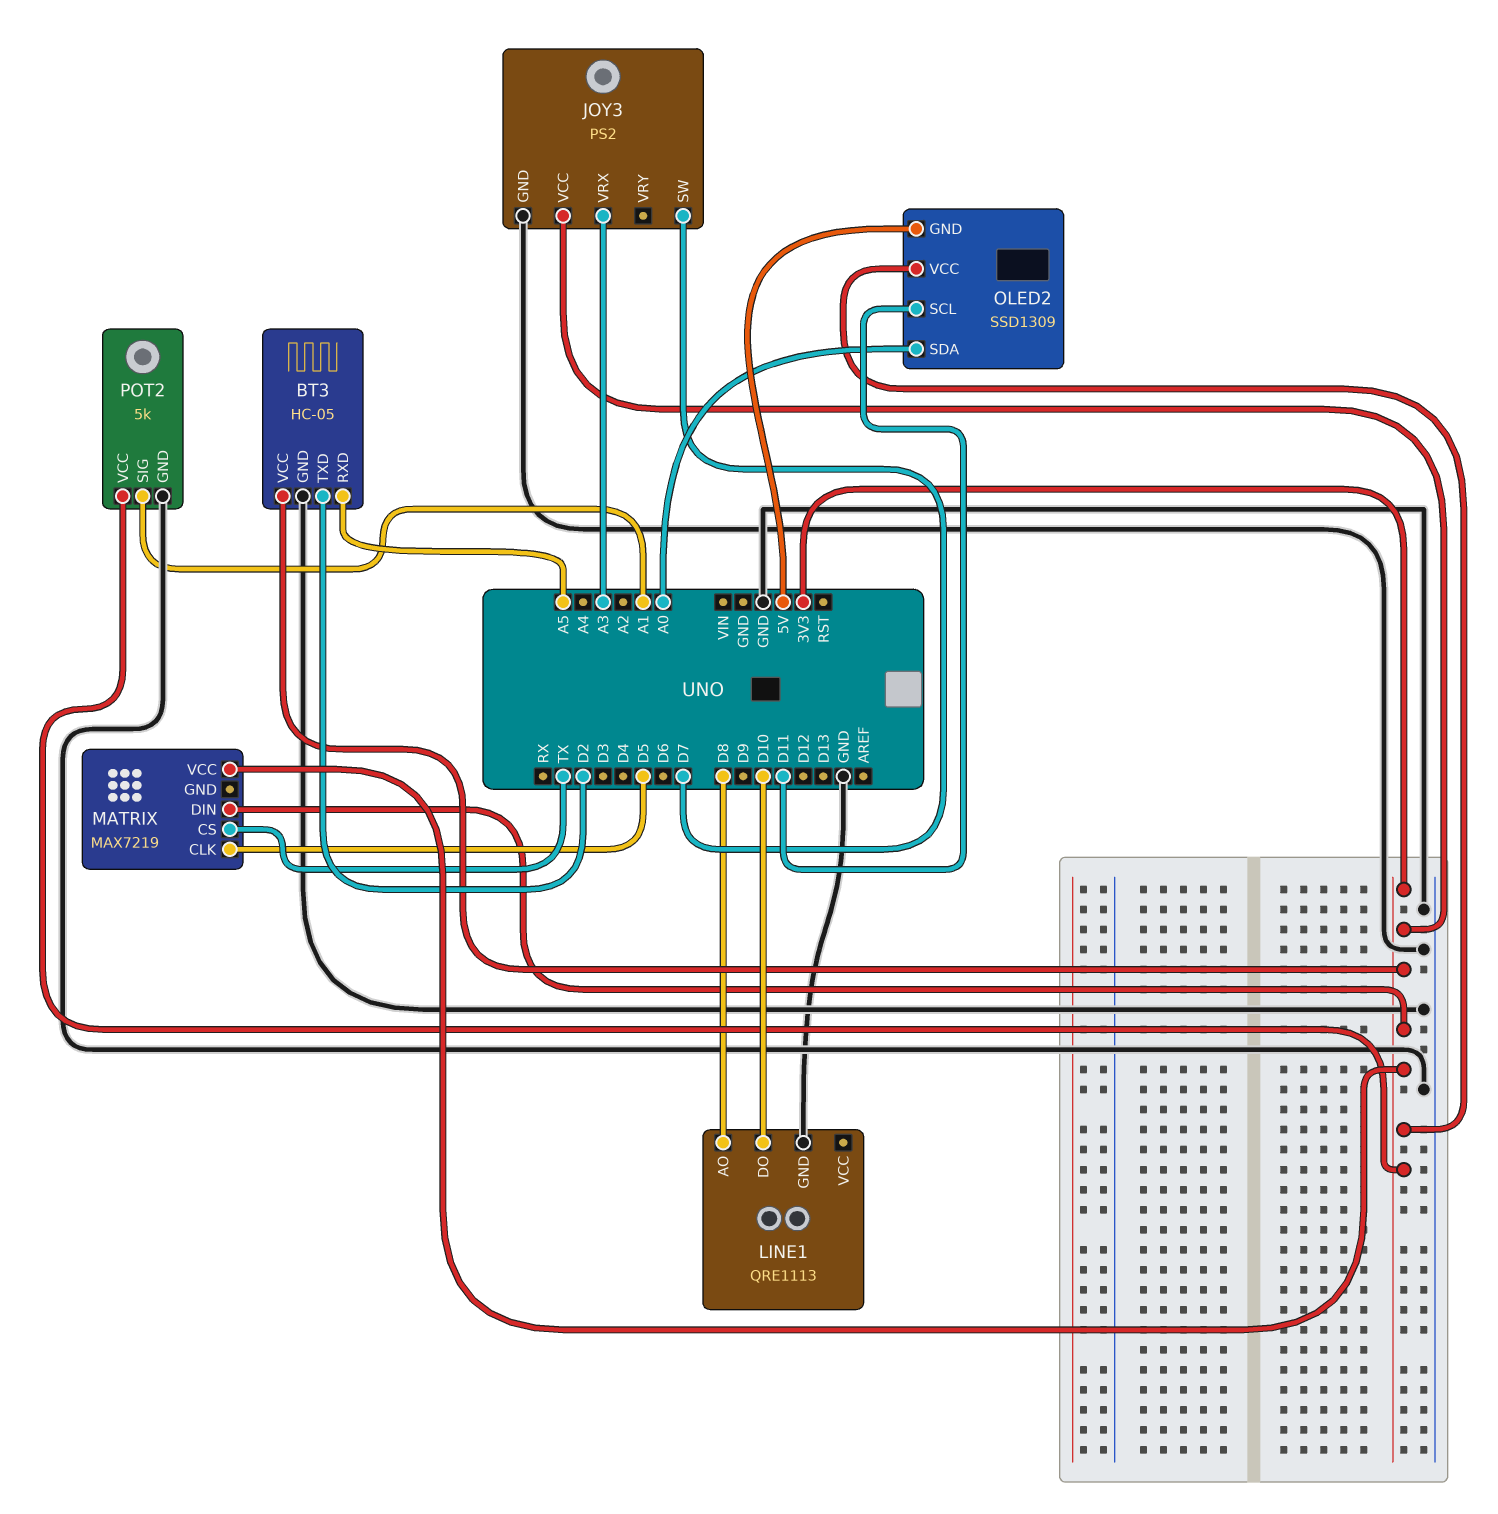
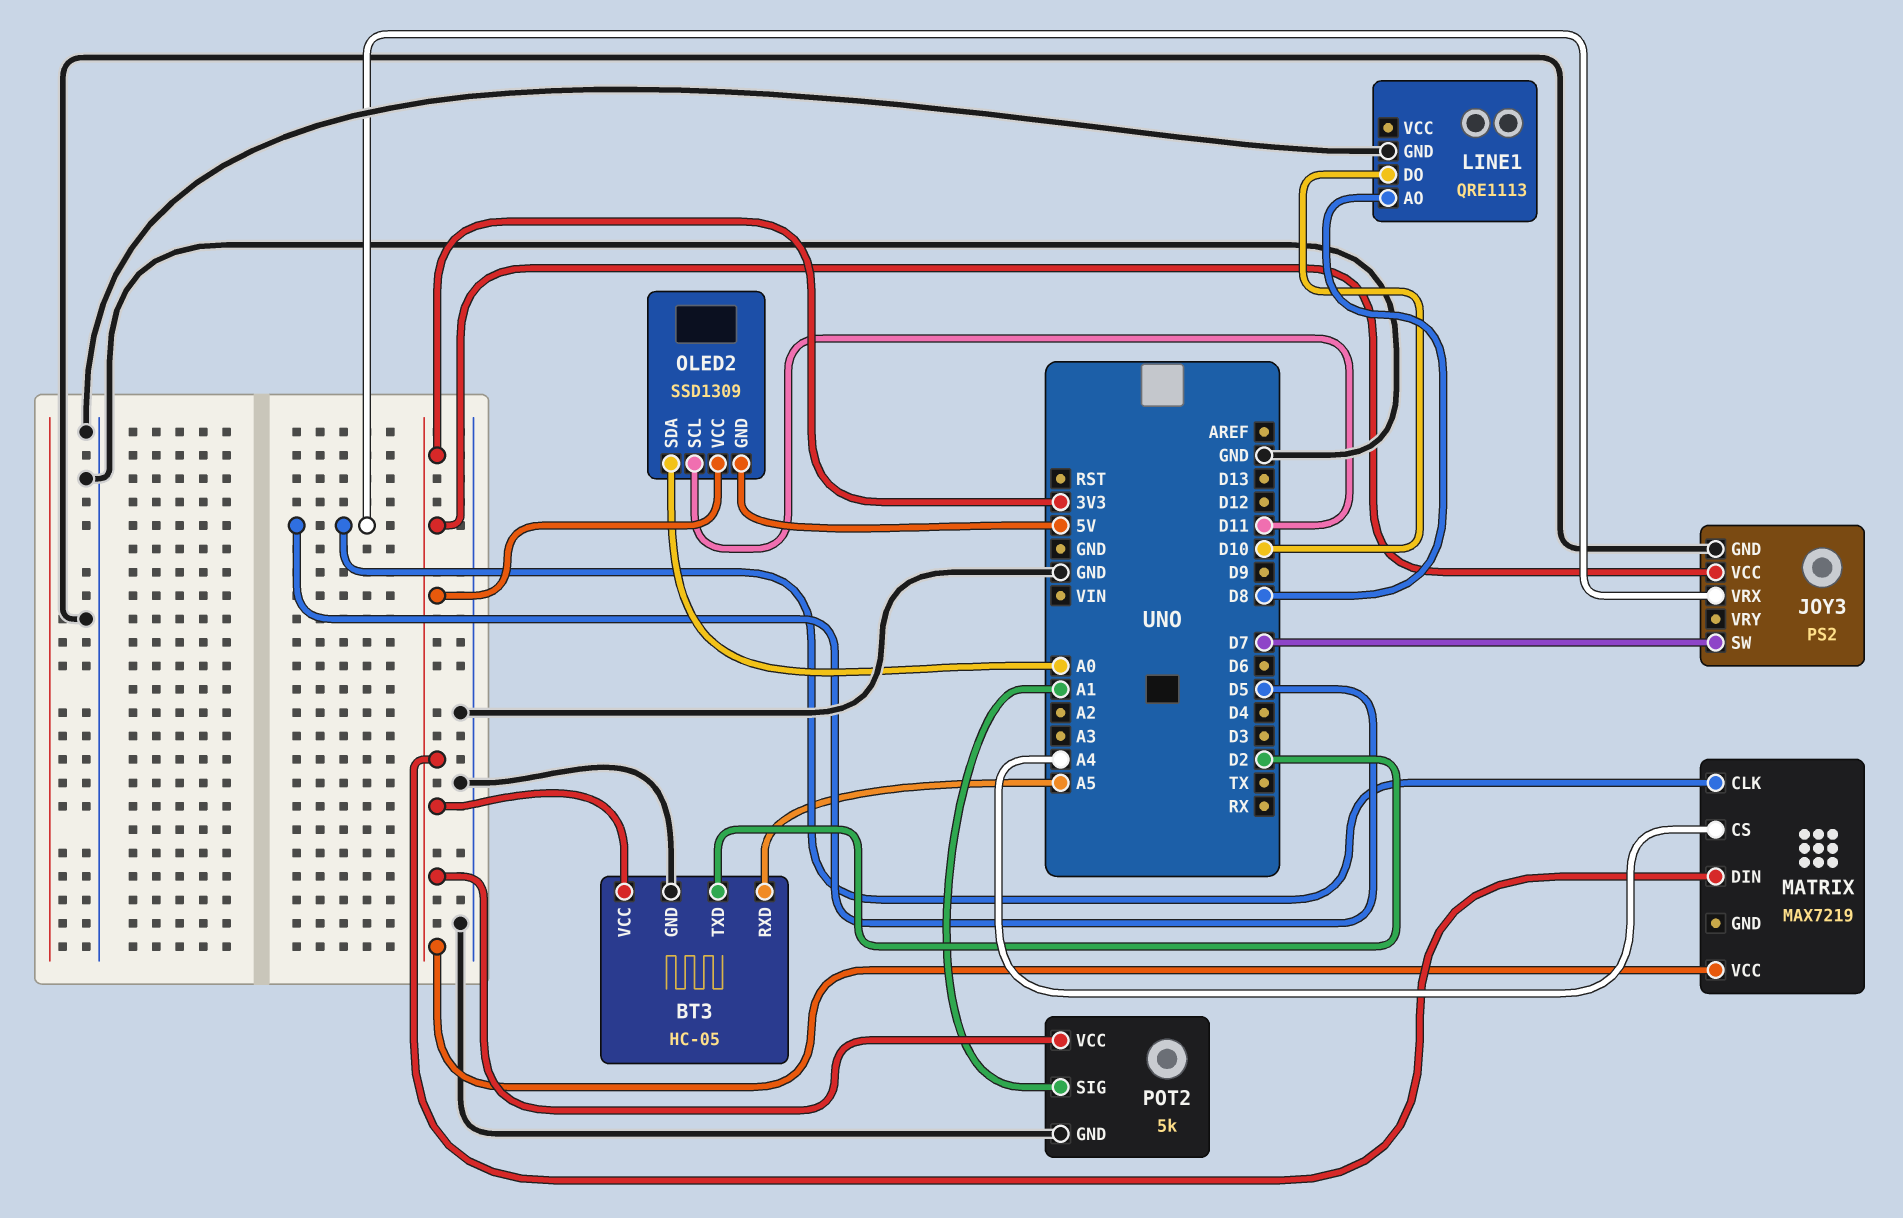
JOY3 pin VRX: A3 -> D5
MATRIX pin CS: TX -> A4

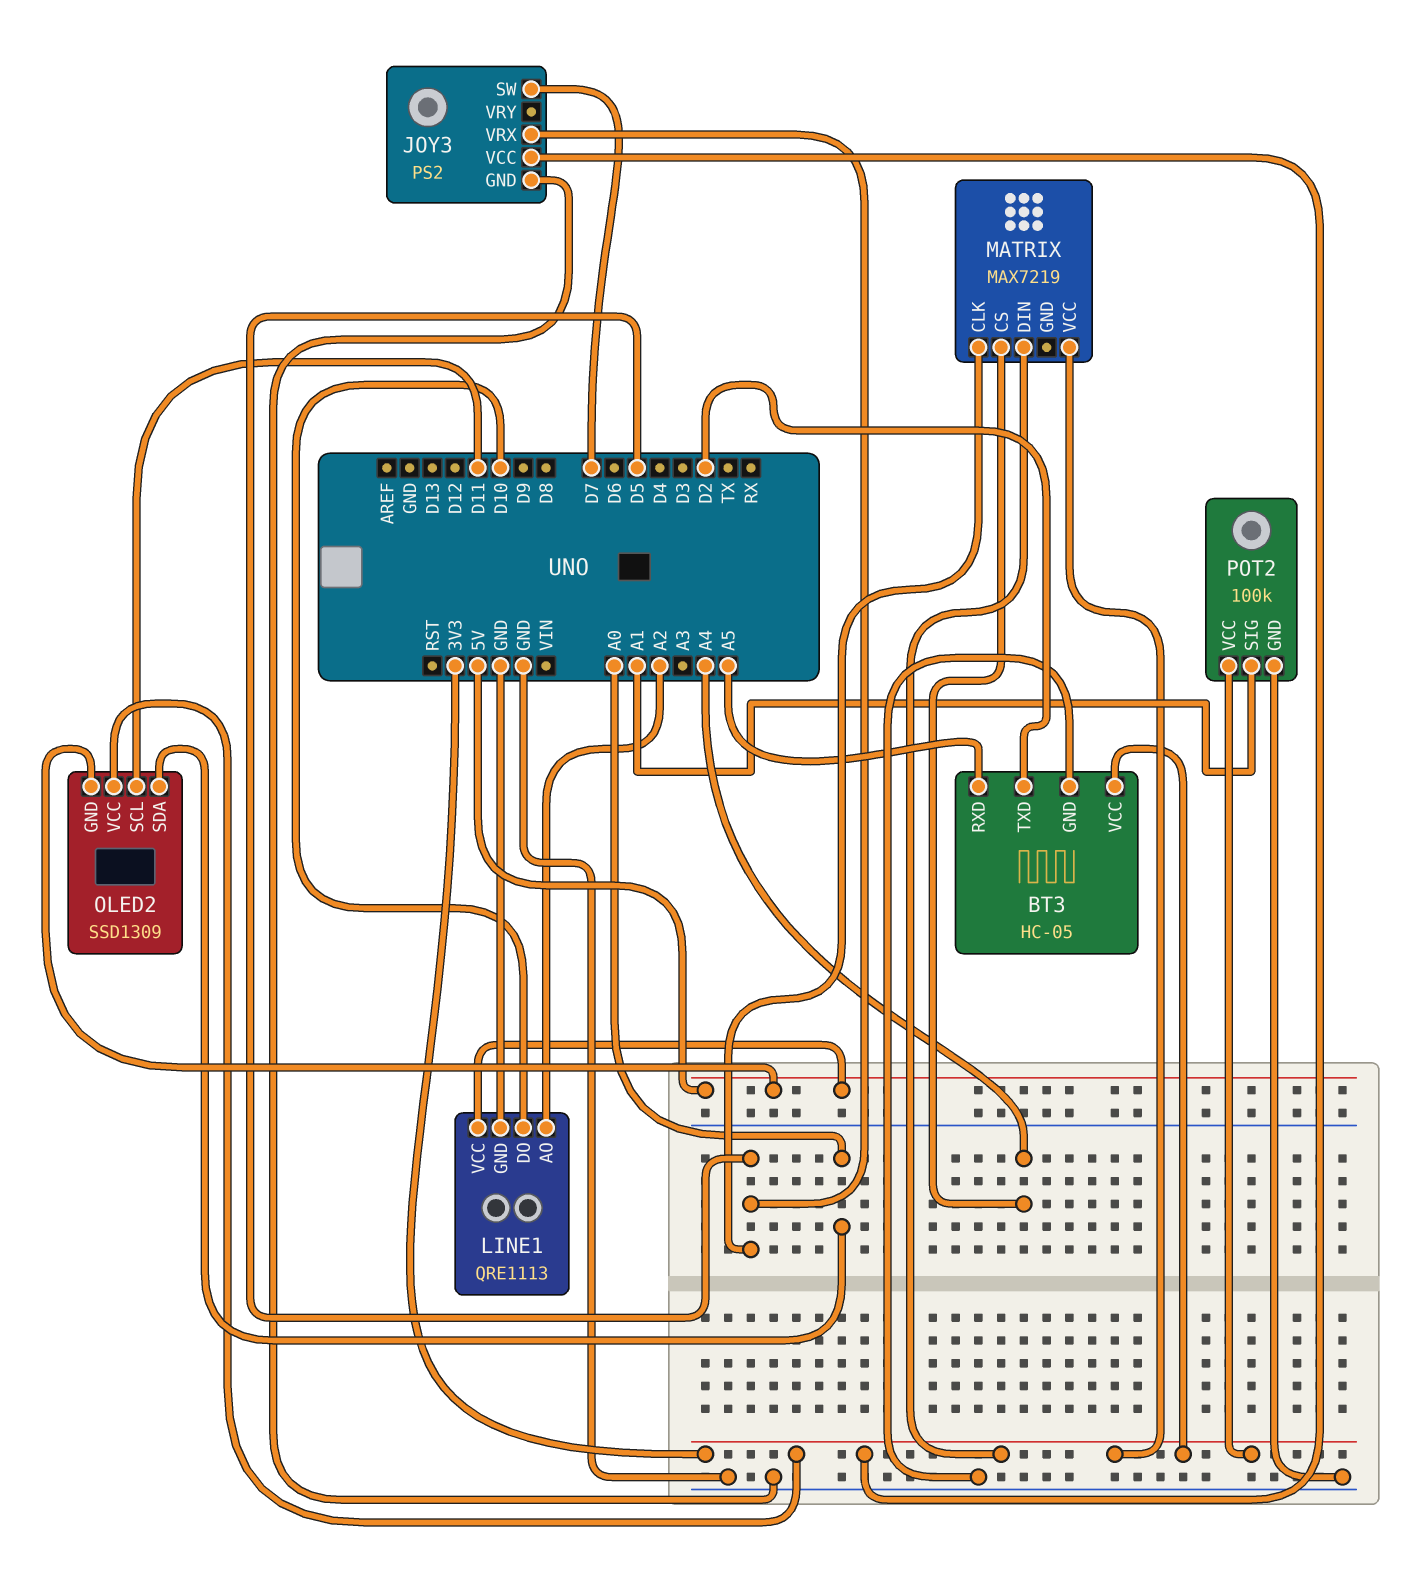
LINE1 pin AO: D8 -> A2
LINE1 pin VCC: none -> 5V
POT2: 5k -> 100k

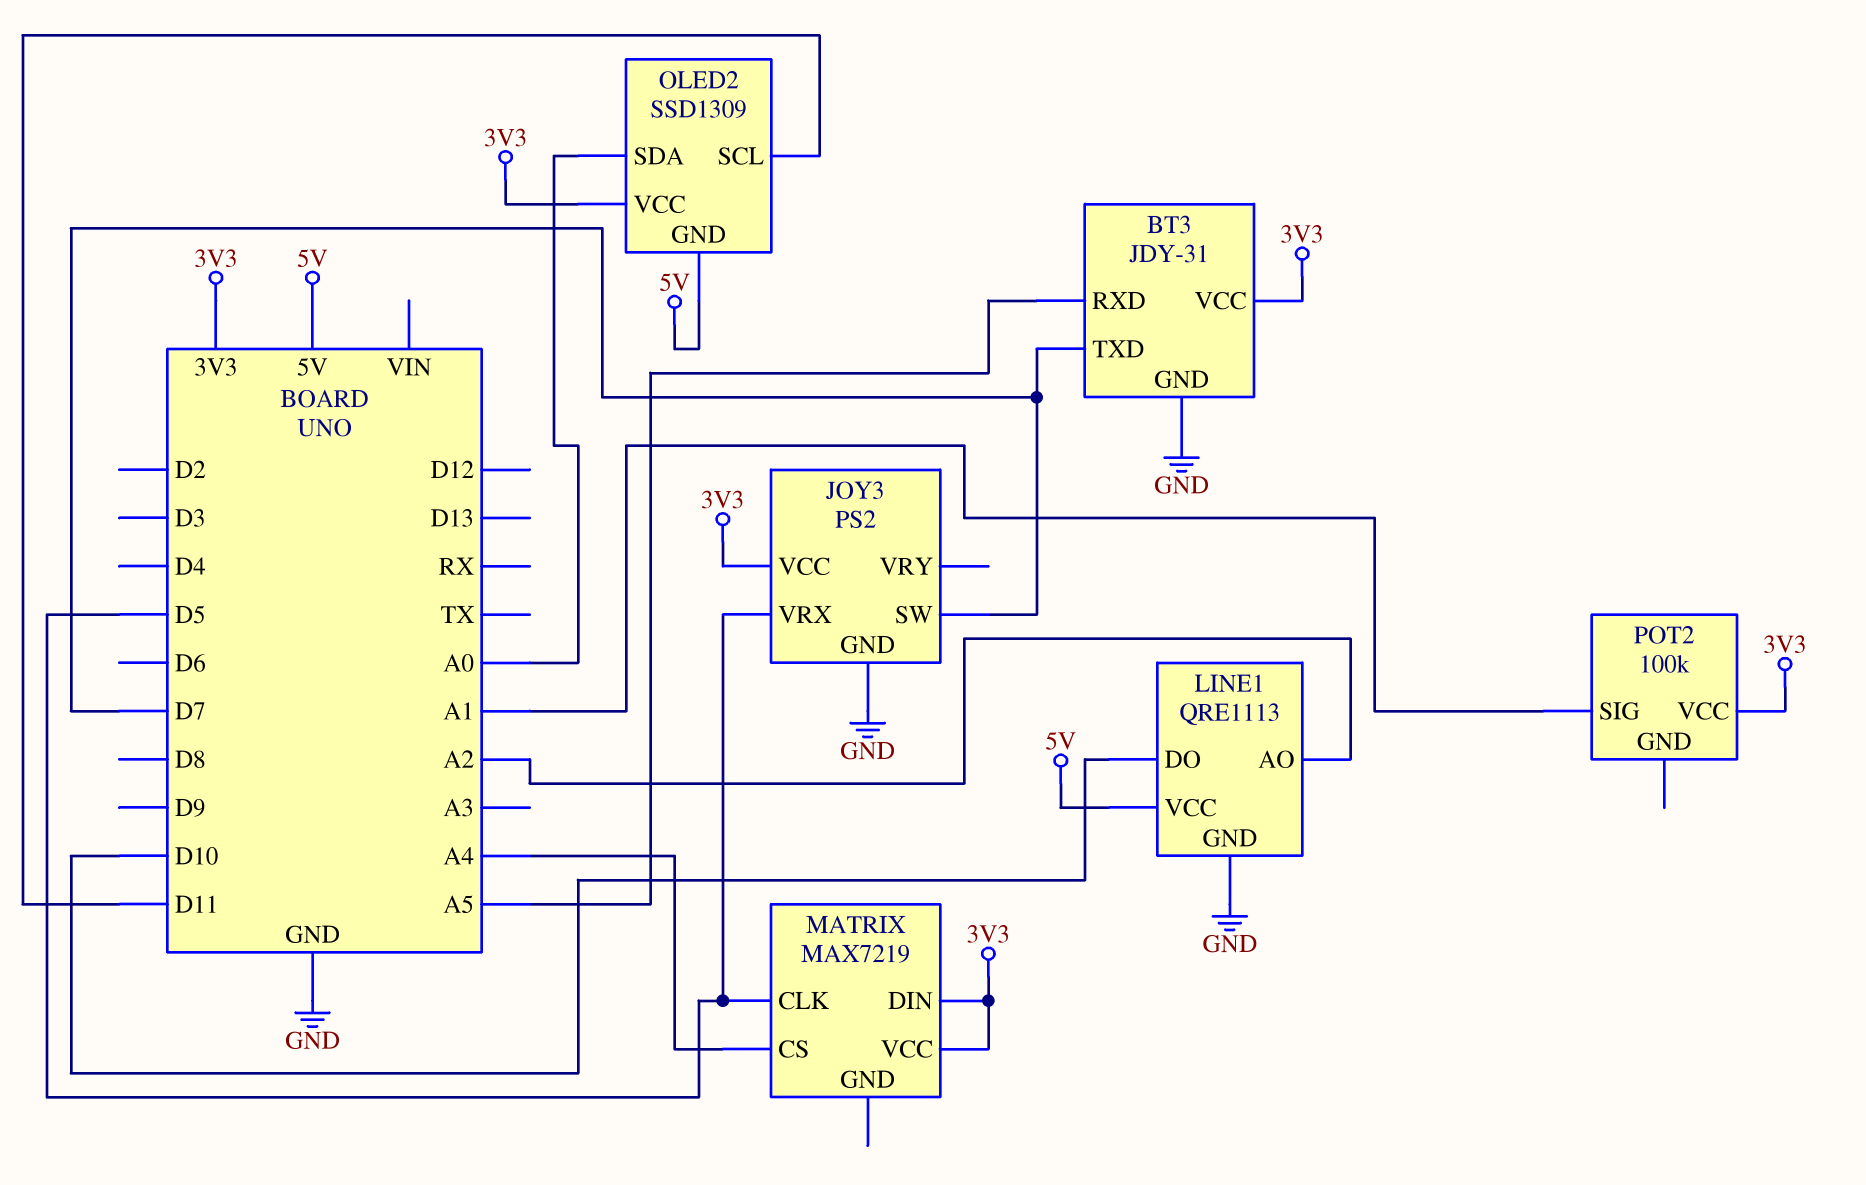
BT3: HC-05 -> JDY-31
BT3 pin TXD: D2 -> D7
POT2 pin GND: GND -> none

